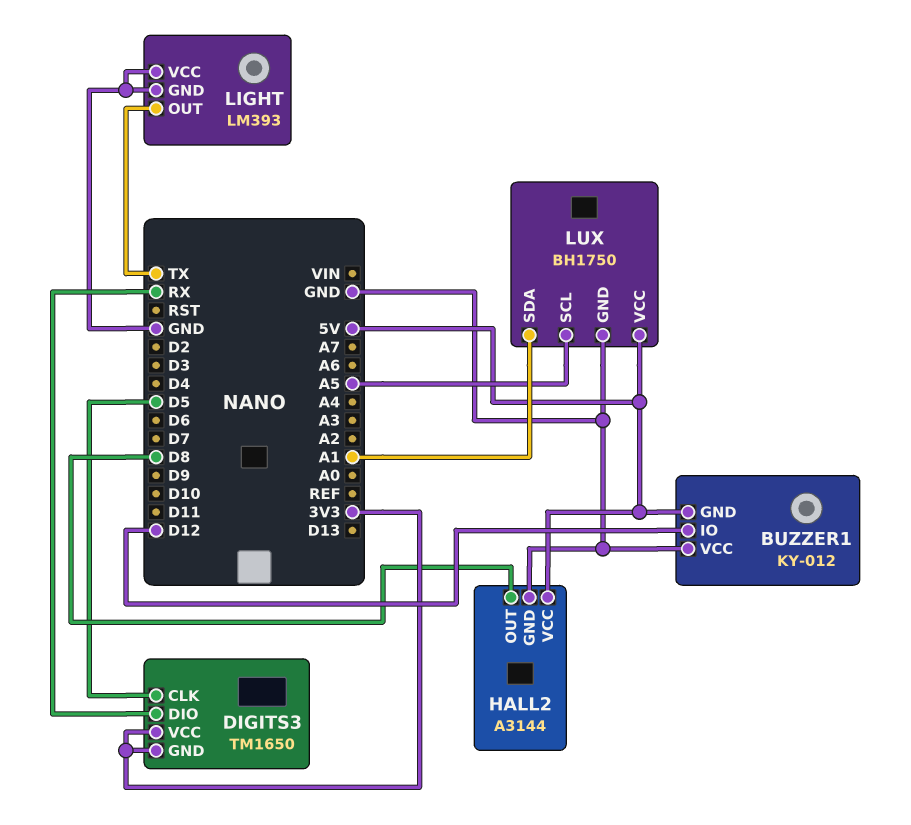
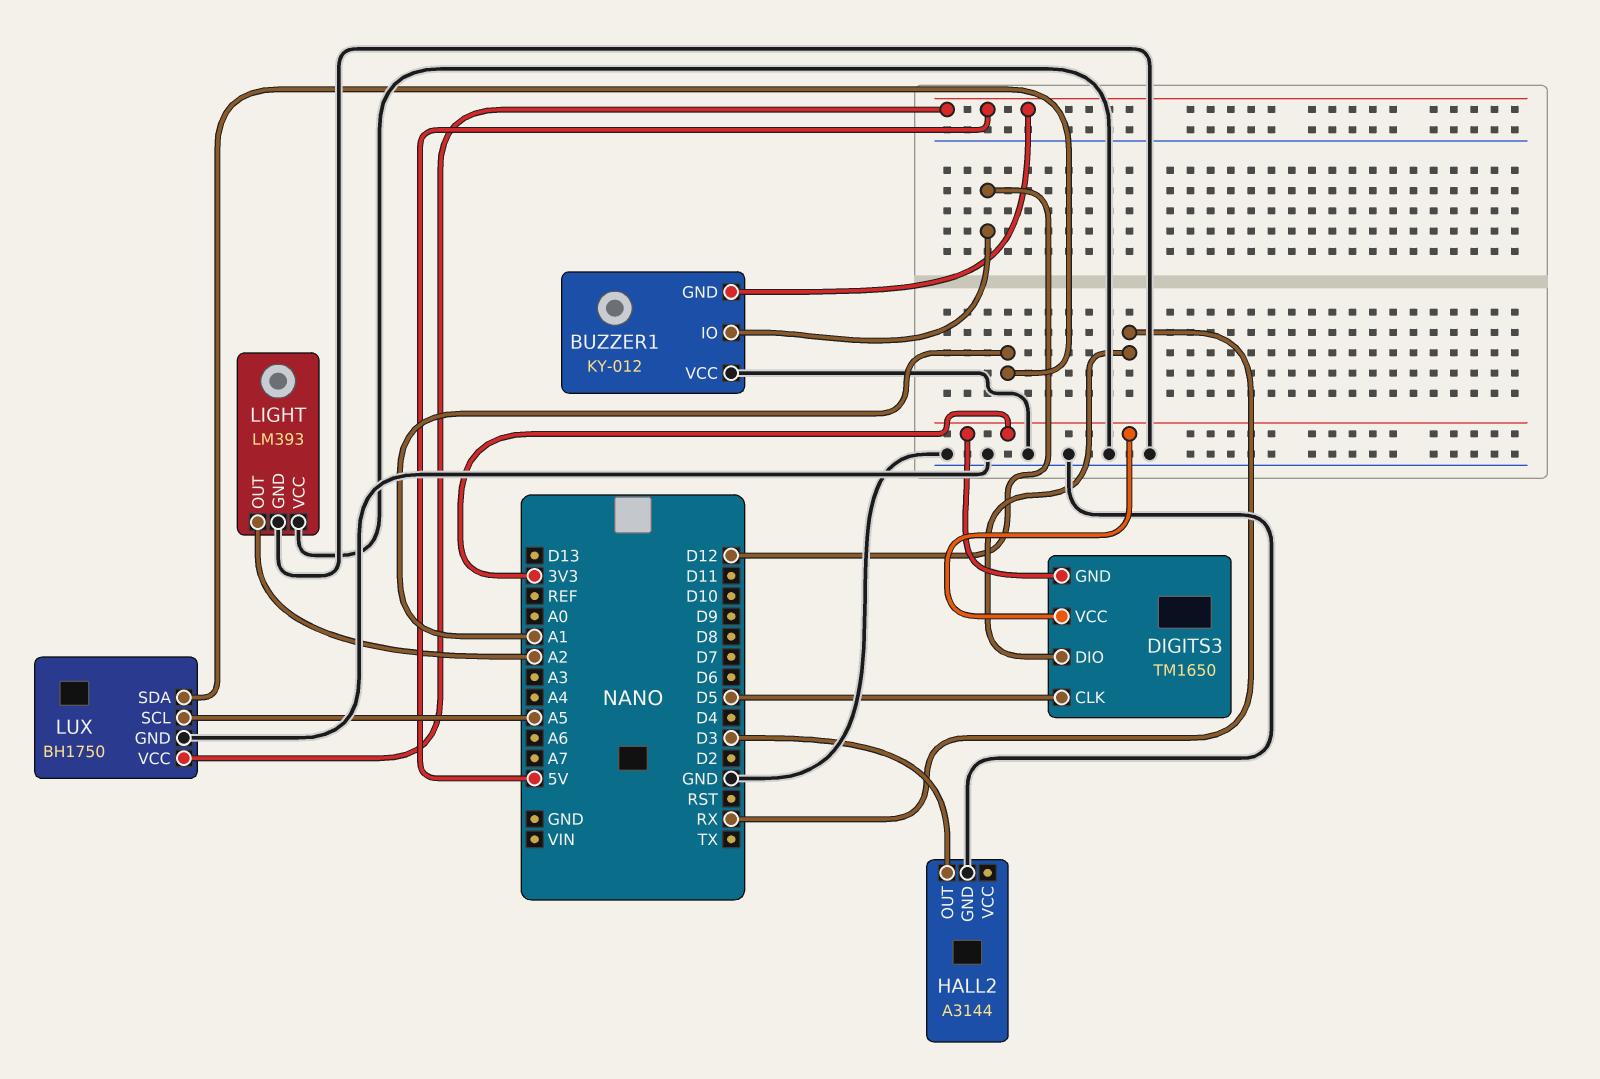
HALL2 pin OUT: D8 -> D3
HALL2 pin VCC: 5V -> none
LIGHT pin OUT: TX -> A2

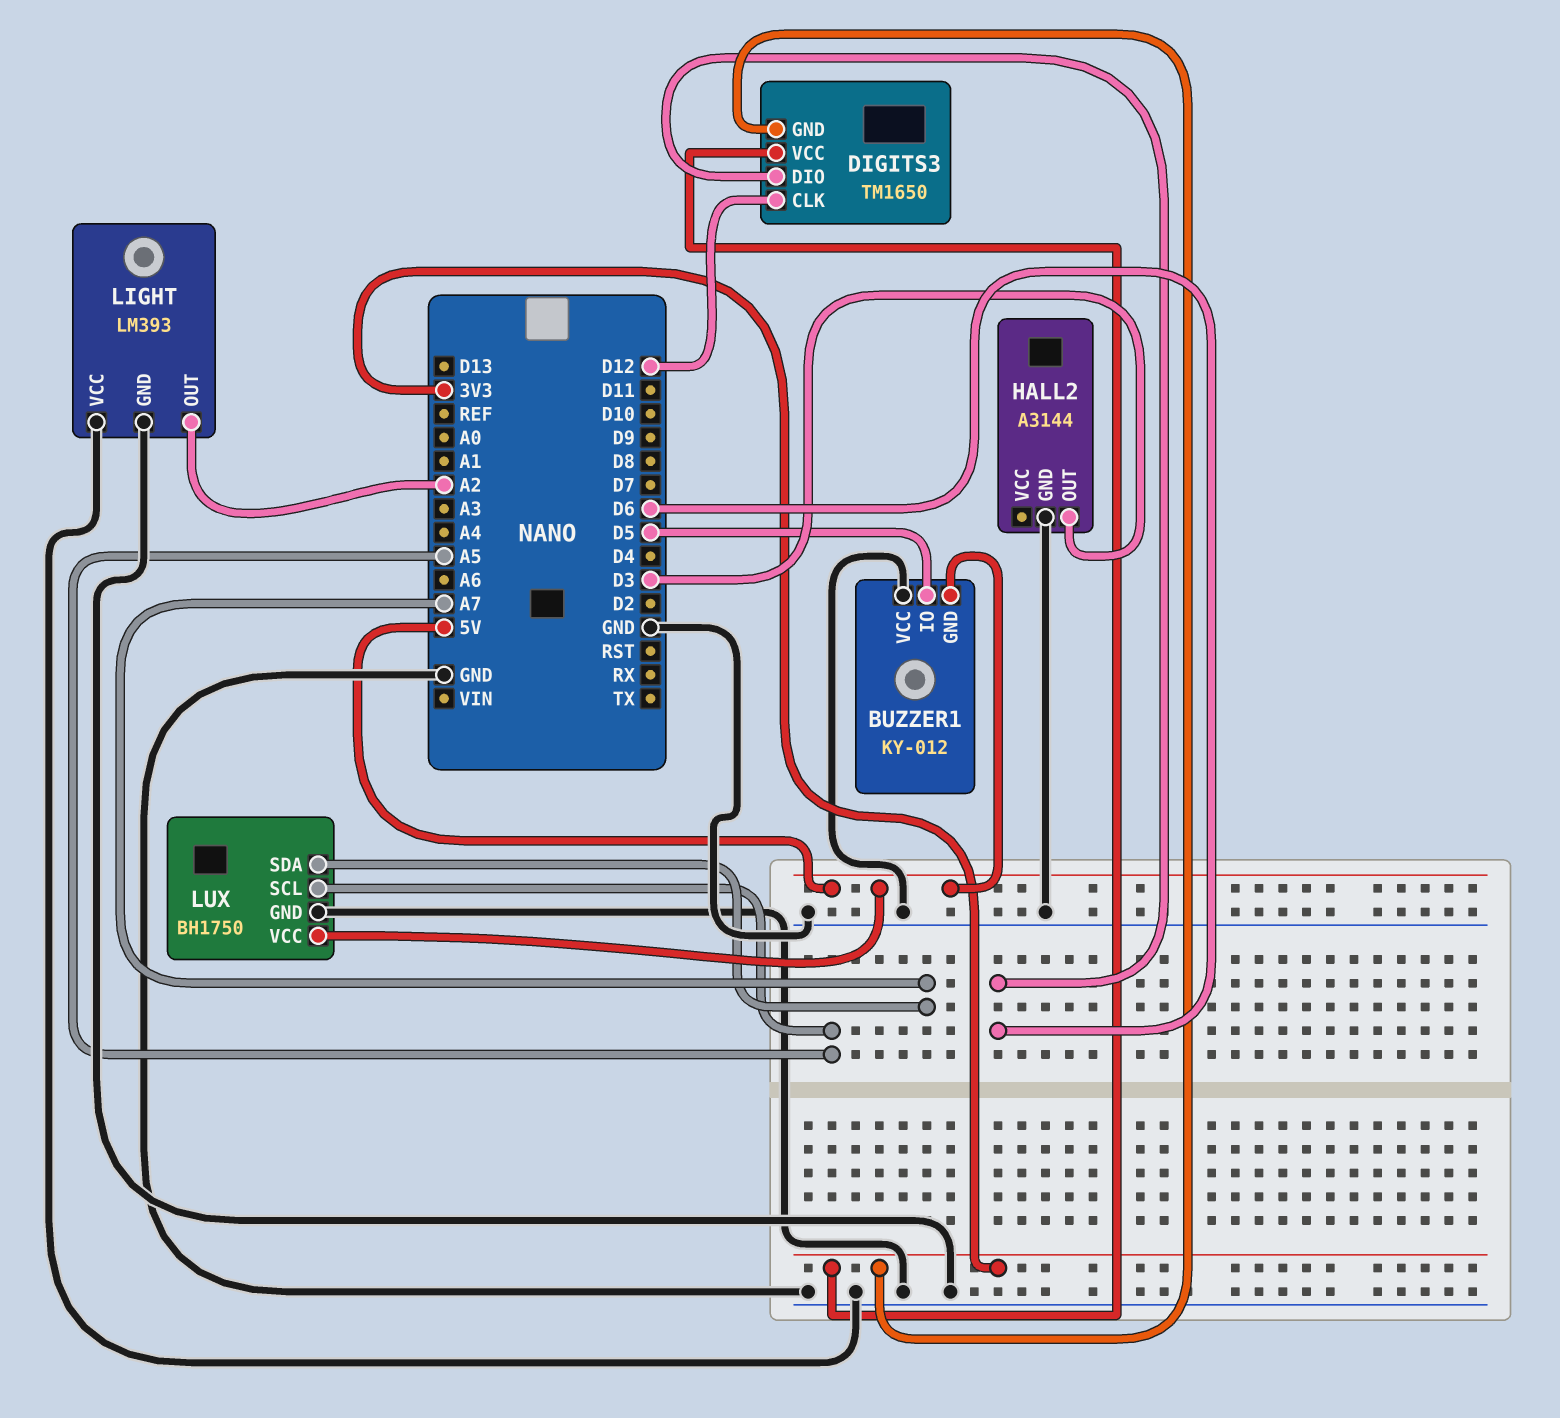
BUZZER1 pin IO: D12 -> D5
DIGITS3 pin CLK: D5 -> D12
DIGITS3 pin DIO: RX -> D6
LUX pin SDA: A1 -> A7

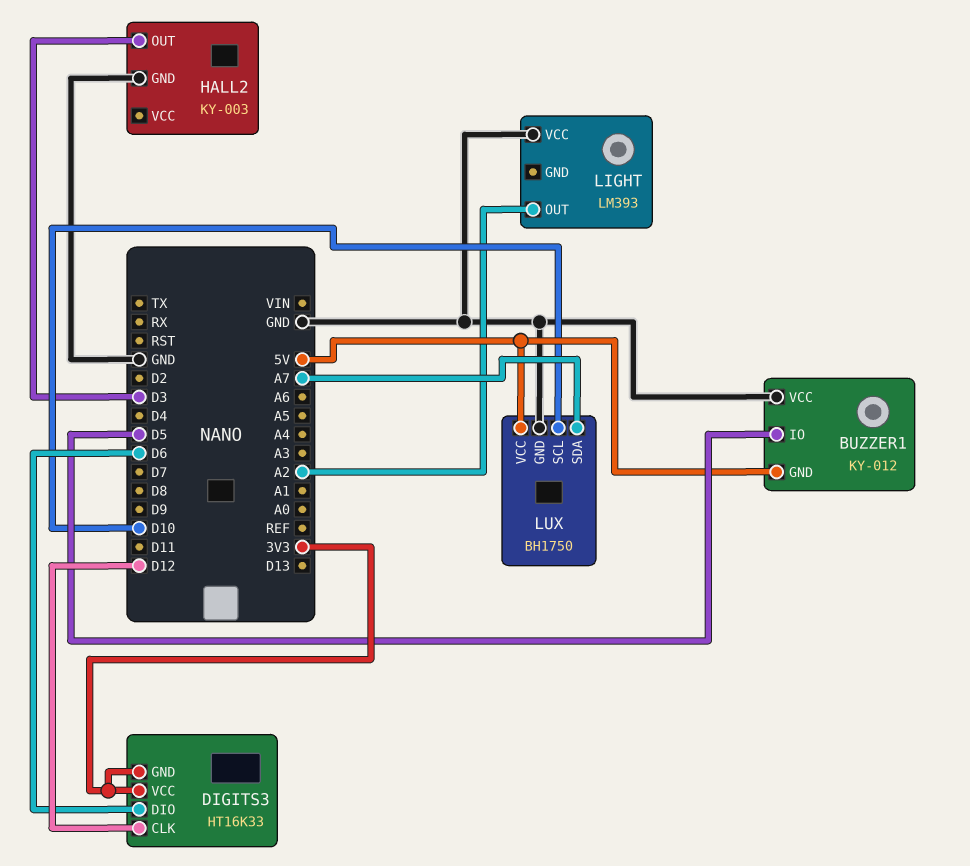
DIGITS3: TM1650 -> HT16K33
HALL2: A3144 -> KY-003
LIGHT pin GND: GND -> none
LUX pin SCL: A5 -> D10

